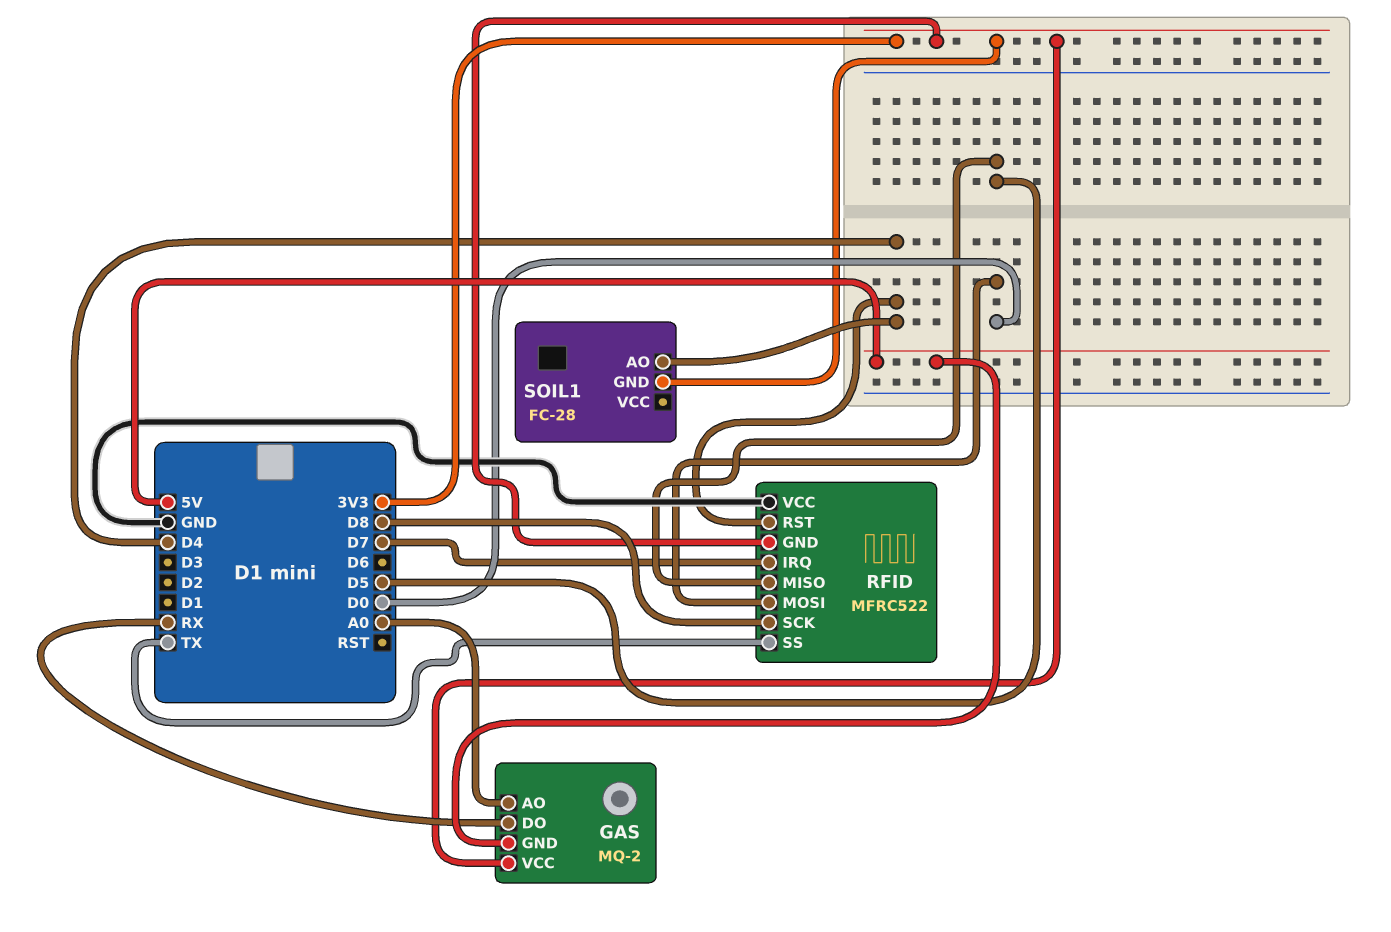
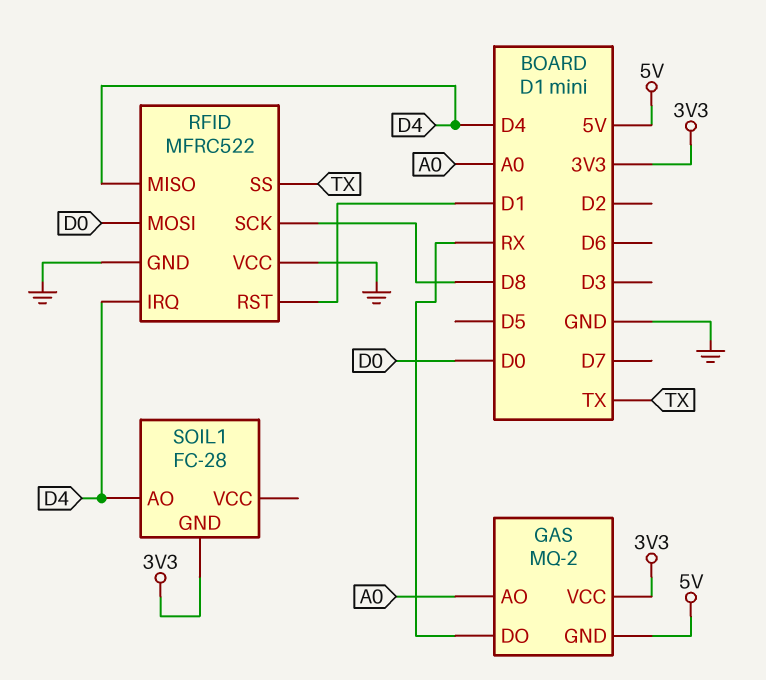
RFID pin GND: 3V3 -> GND
RFID pin IRQ: D7 -> D4
RFID pin MISO: D5 -> D4
RFID pin RST: D4 -> D1

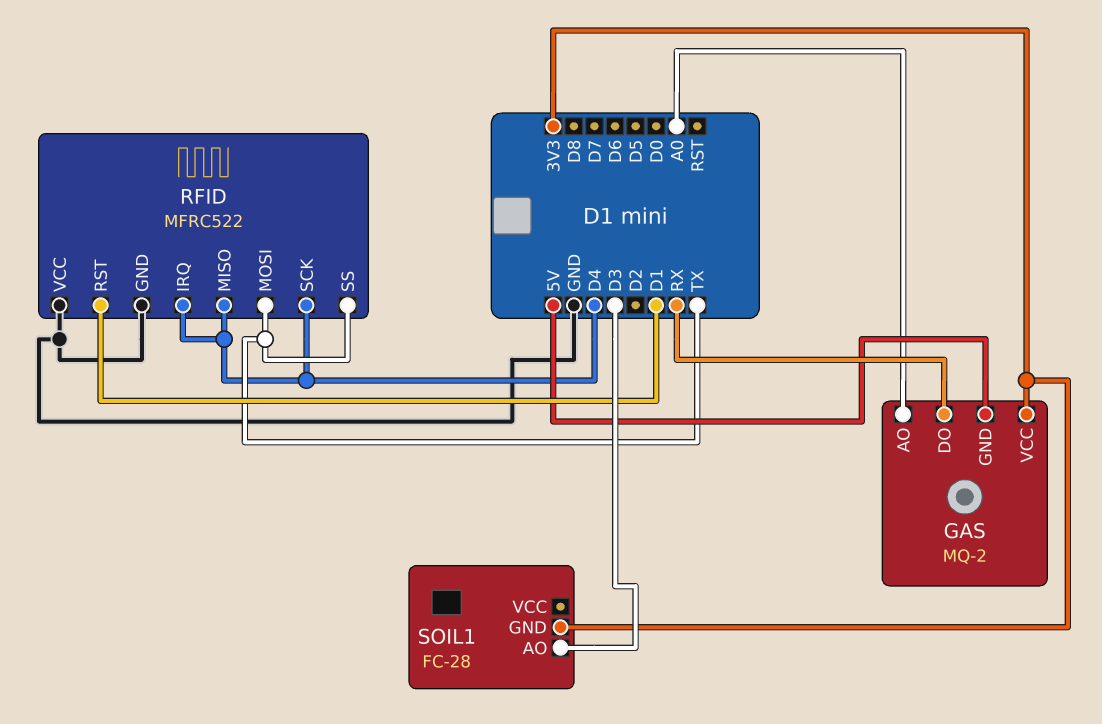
RFID pin MOSI: D0 -> TX
RFID pin SCK: D8 -> D4
SOIL1 pin AO: D4 -> D3

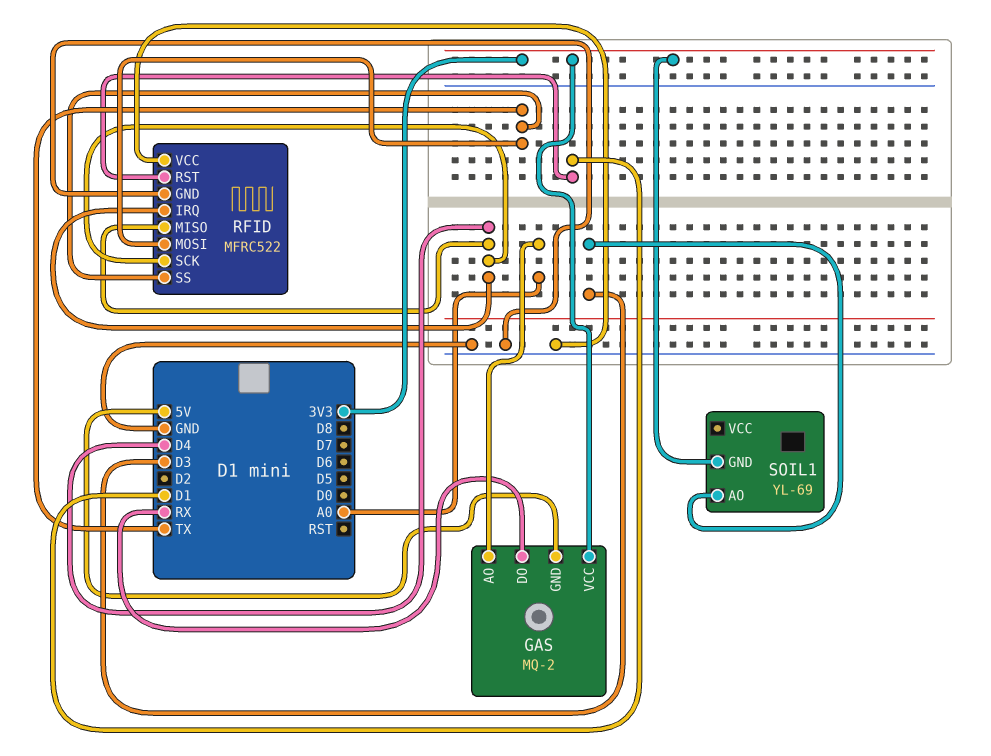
SOIL1: FC-28 -> YL-69

